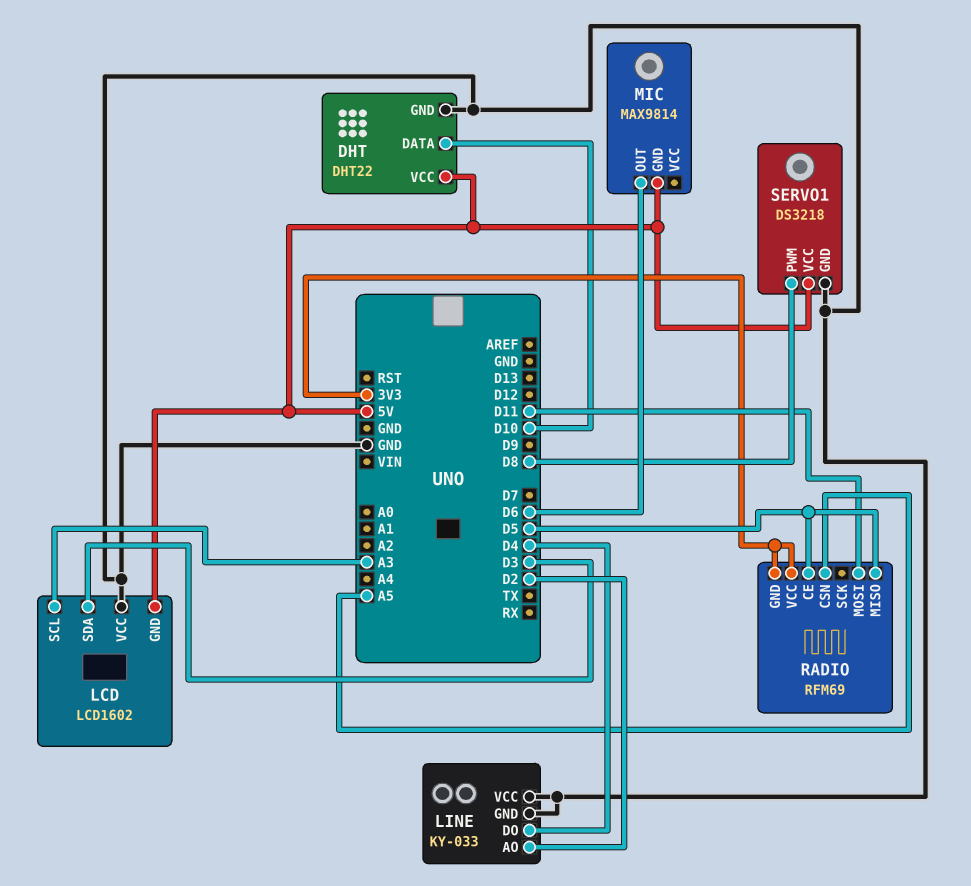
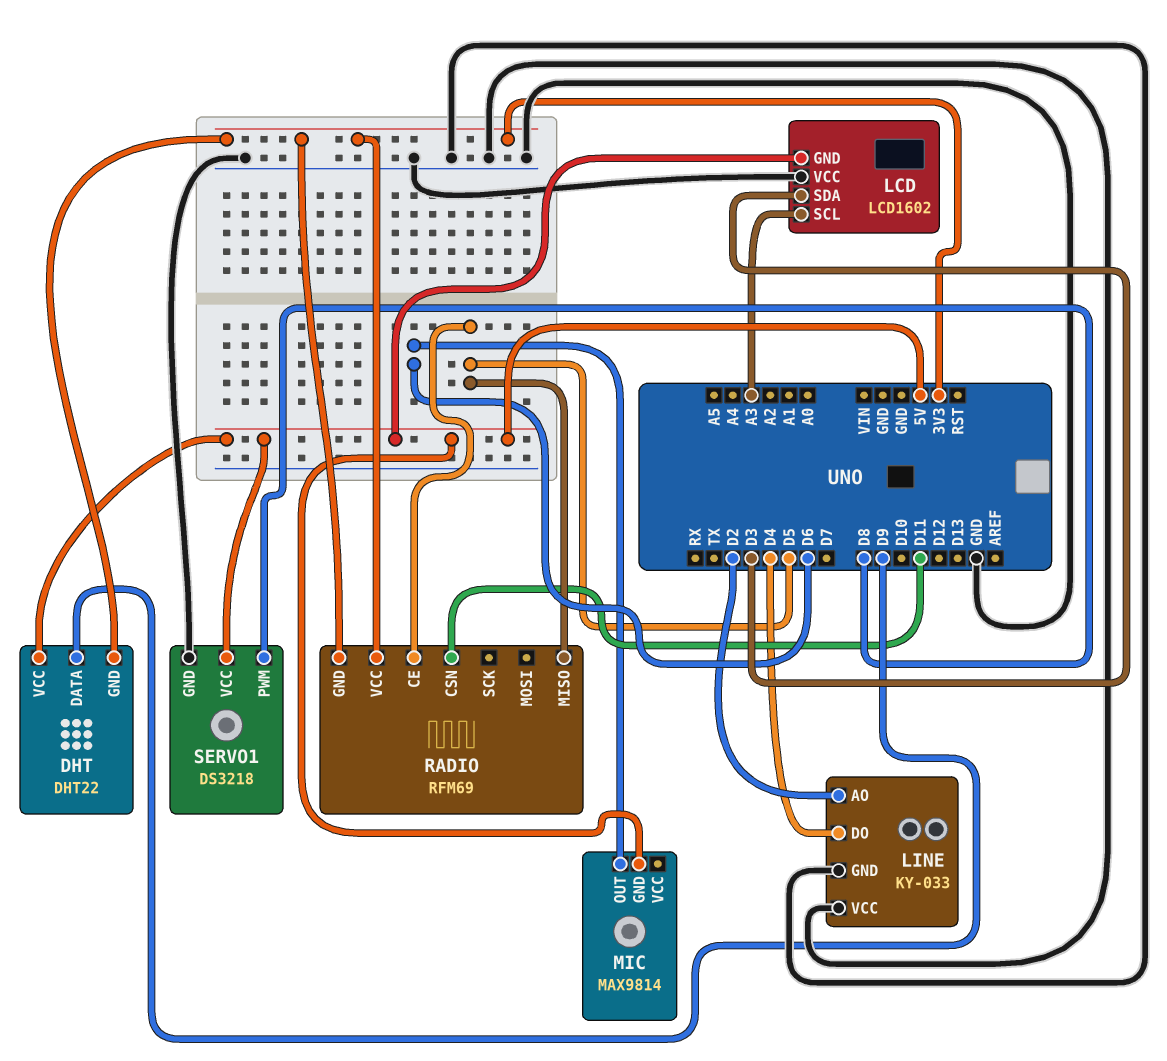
DHT pin DATA: D10 -> D9
DHT pin GND: GND -> 3V3
RADIO pin CSN: A5 -> D11
RADIO pin MOSI: D11 -> none

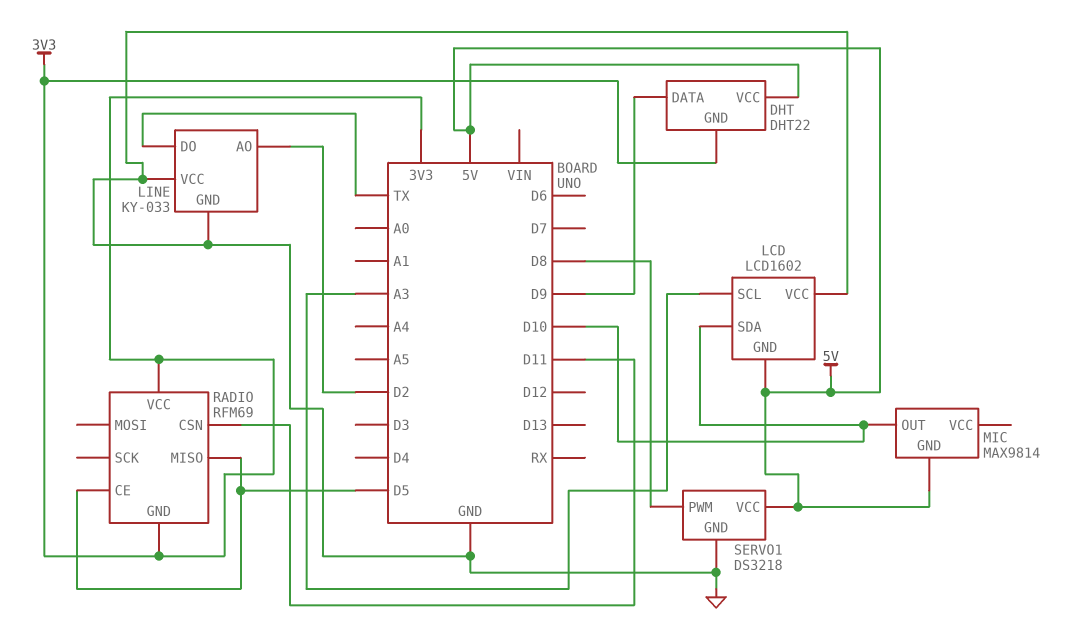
LCD pin SDA: D3 -> D10
LINE pin DO: D4 -> TX
MIC pin OUT: D6 -> D10

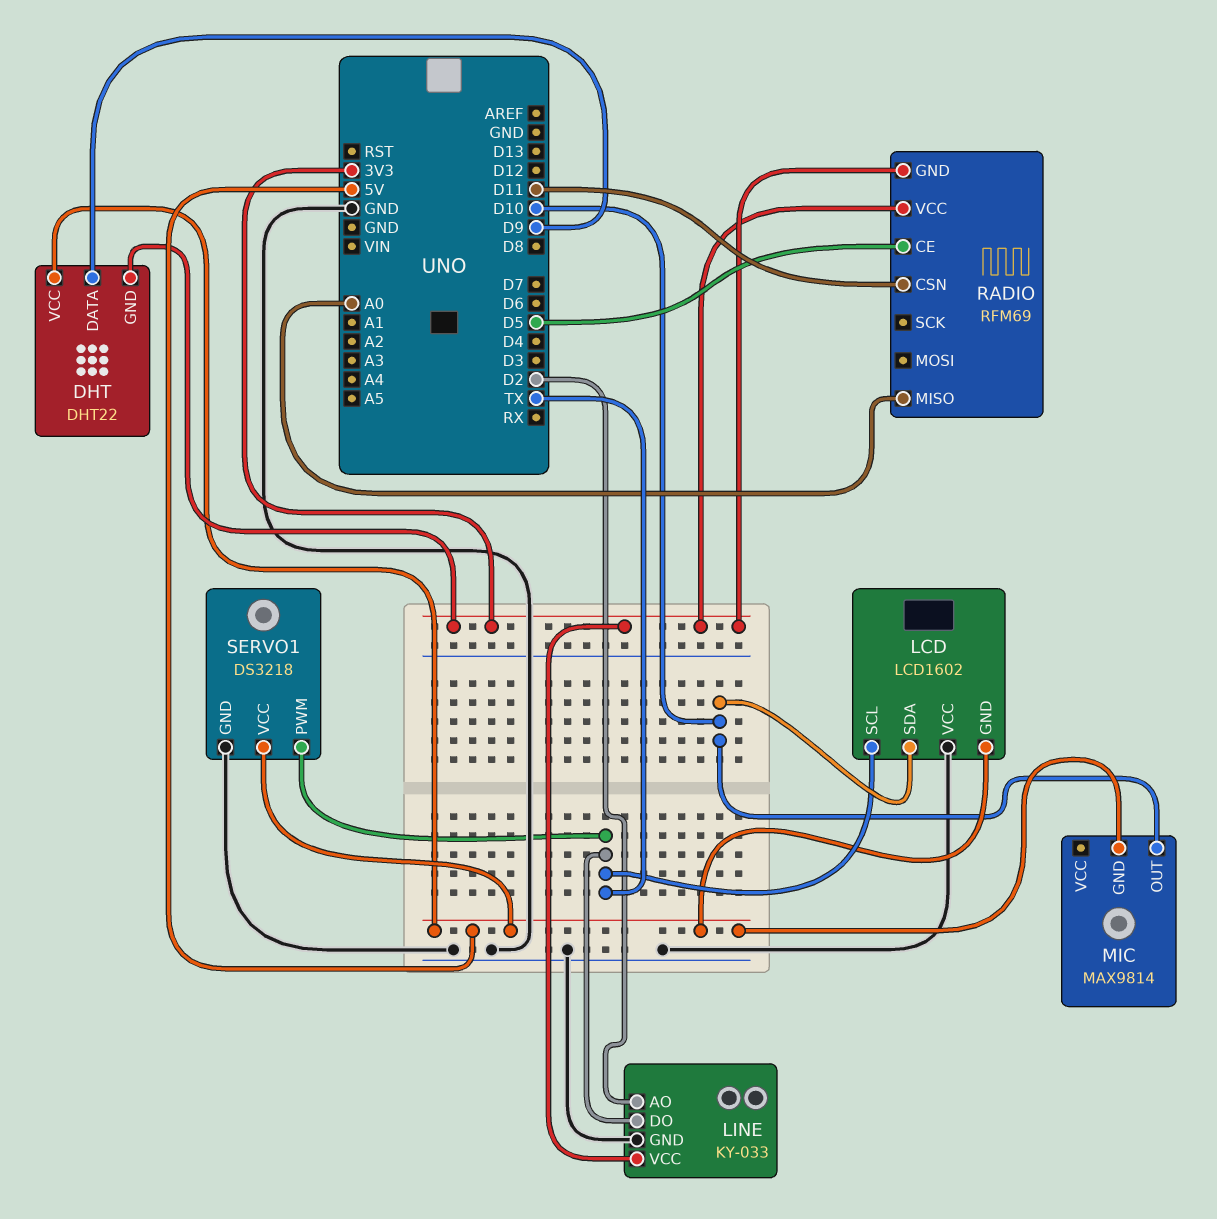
LCD pin SCL: A3 -> TX
LINE pin VCC: GND -> 3V3
RADIO pin MISO: D5 -> A0
SERVO1 pin PWM: D8 -> TX

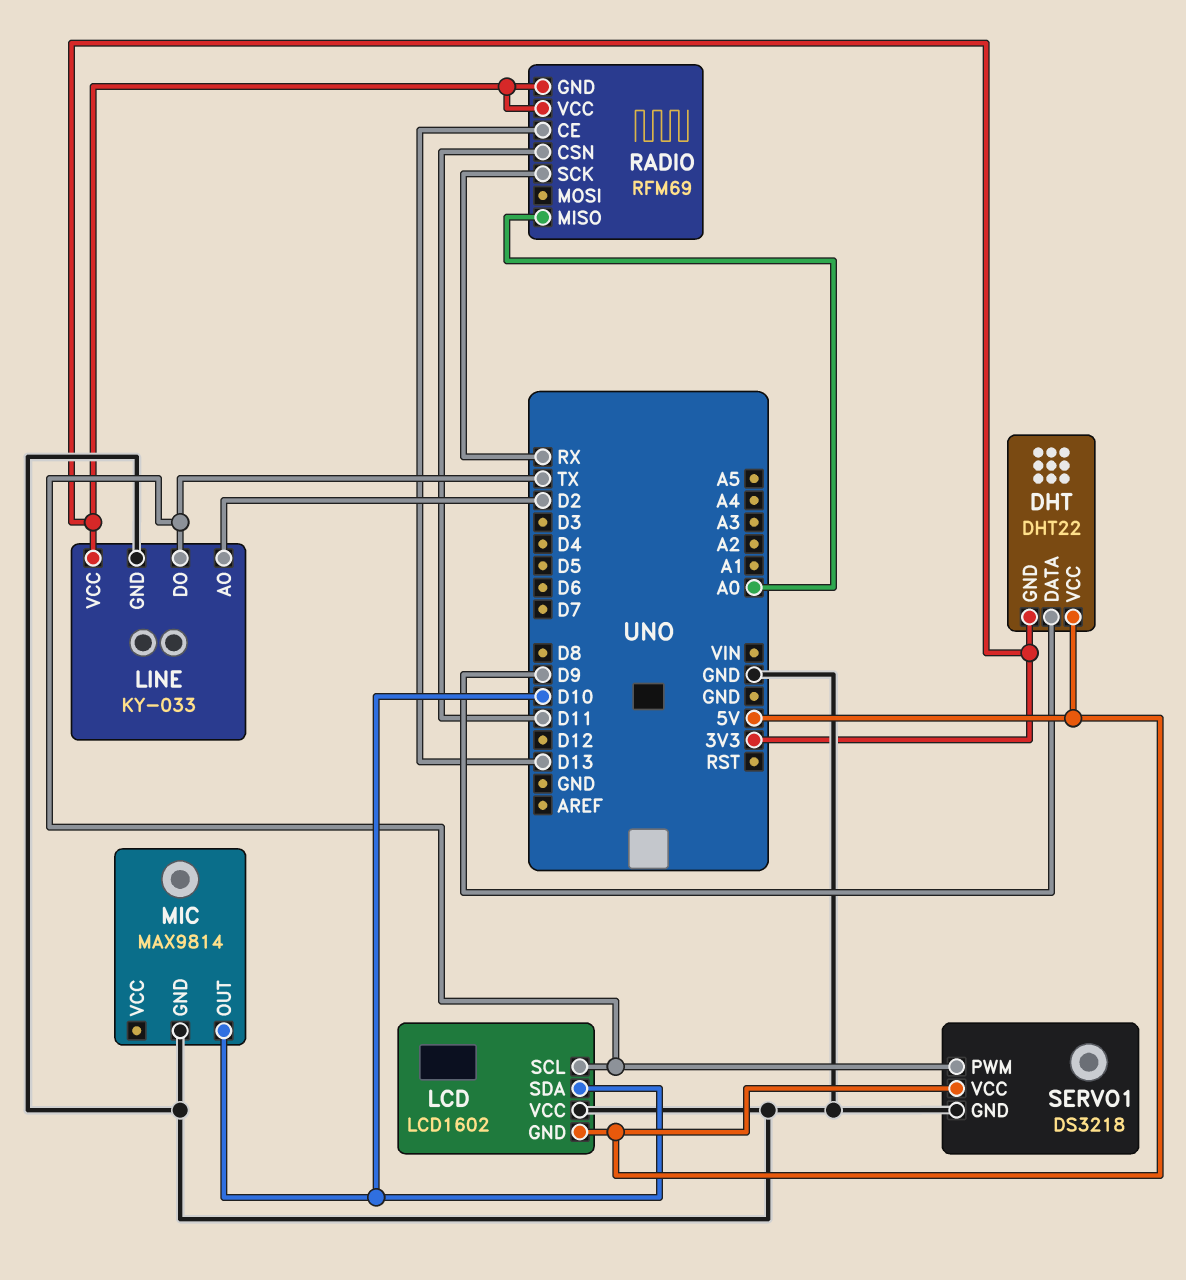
MIC pin GND: 5V -> GND
RADIO pin CE: D5 -> D13
RADIO pin SCK: none -> RX

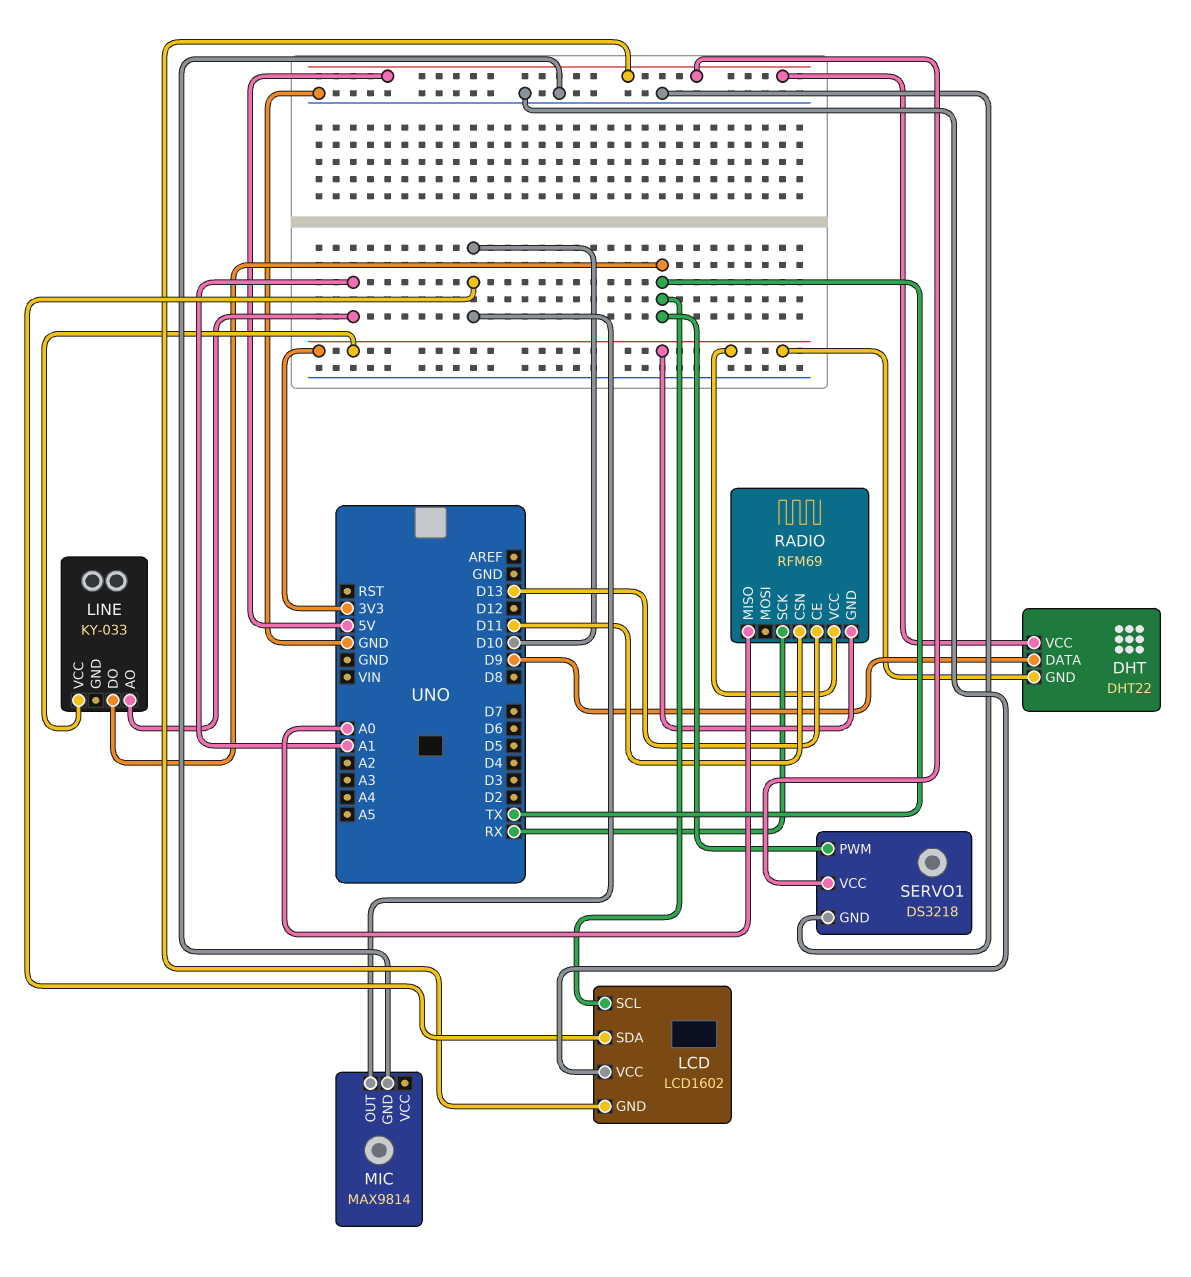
LINE pin AO: D2 -> A1
LINE pin GND: GND -> none

